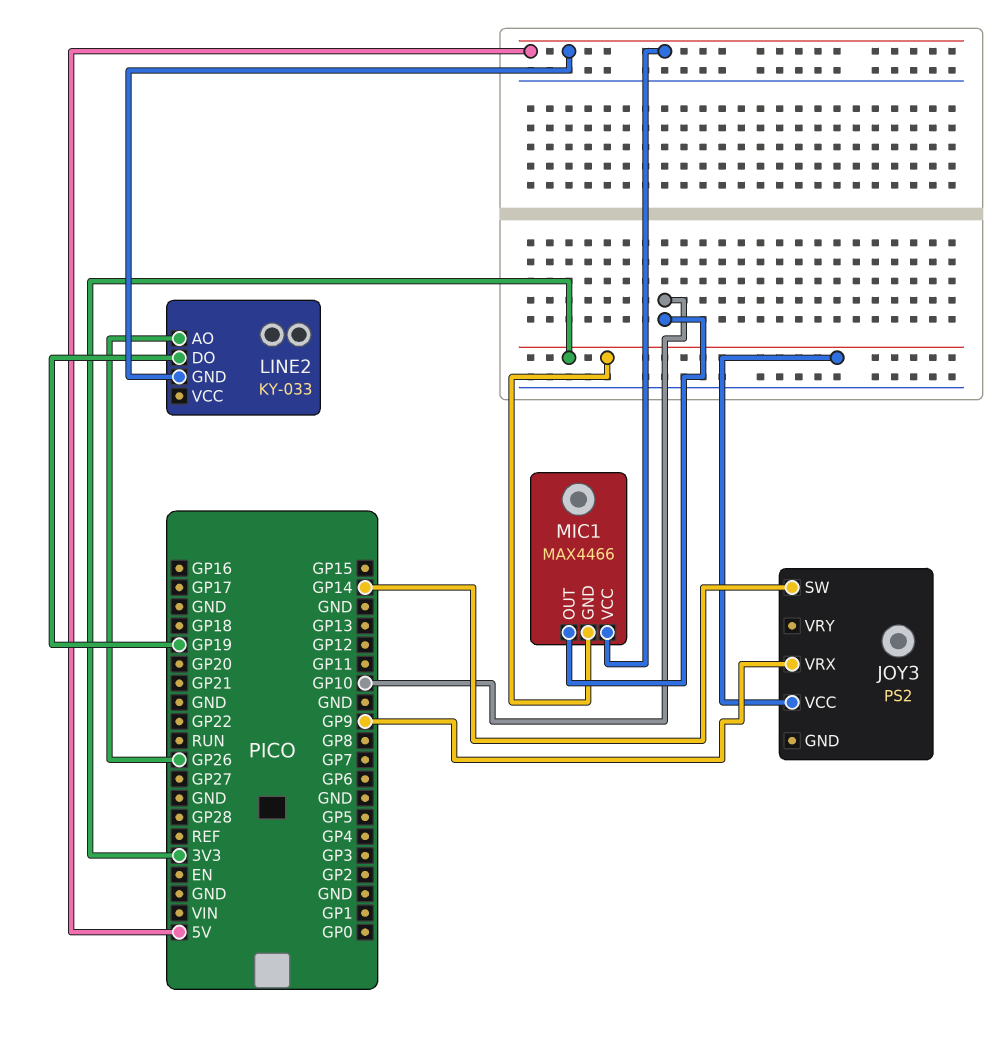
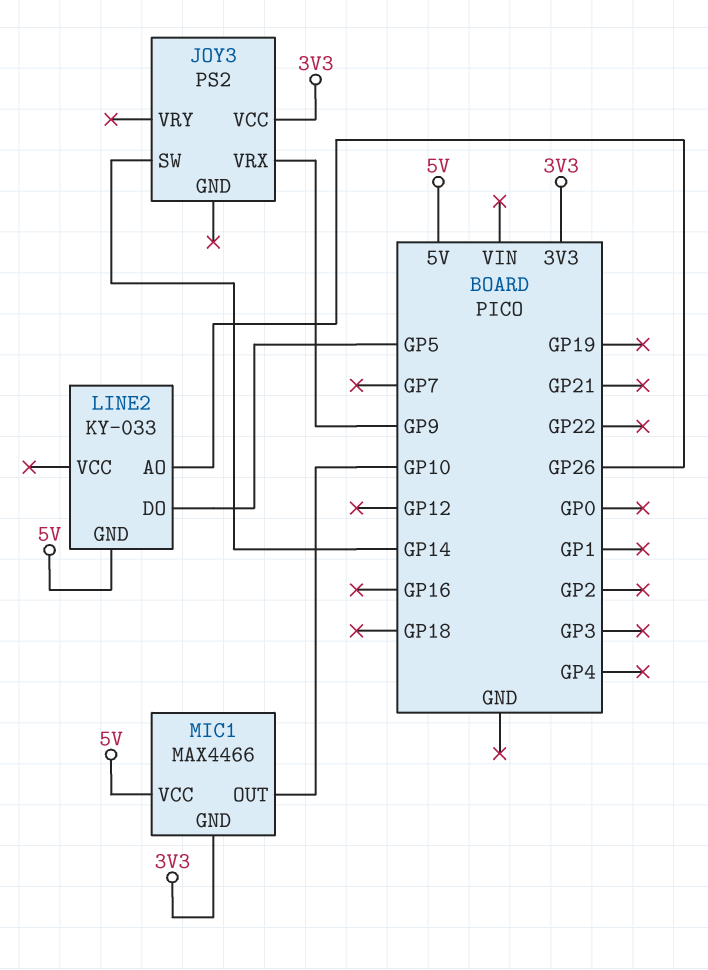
LINE2 pin DO: GP19 -> GP5

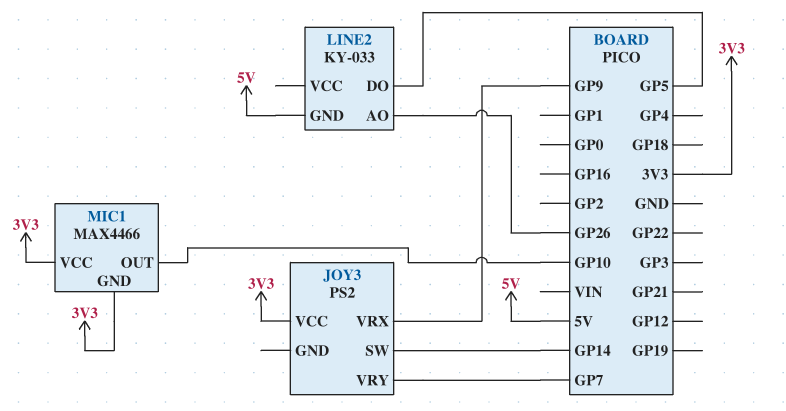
JOY3 pin VRY: none -> GP7
MIC1 pin VCC: 5V -> 3V3

